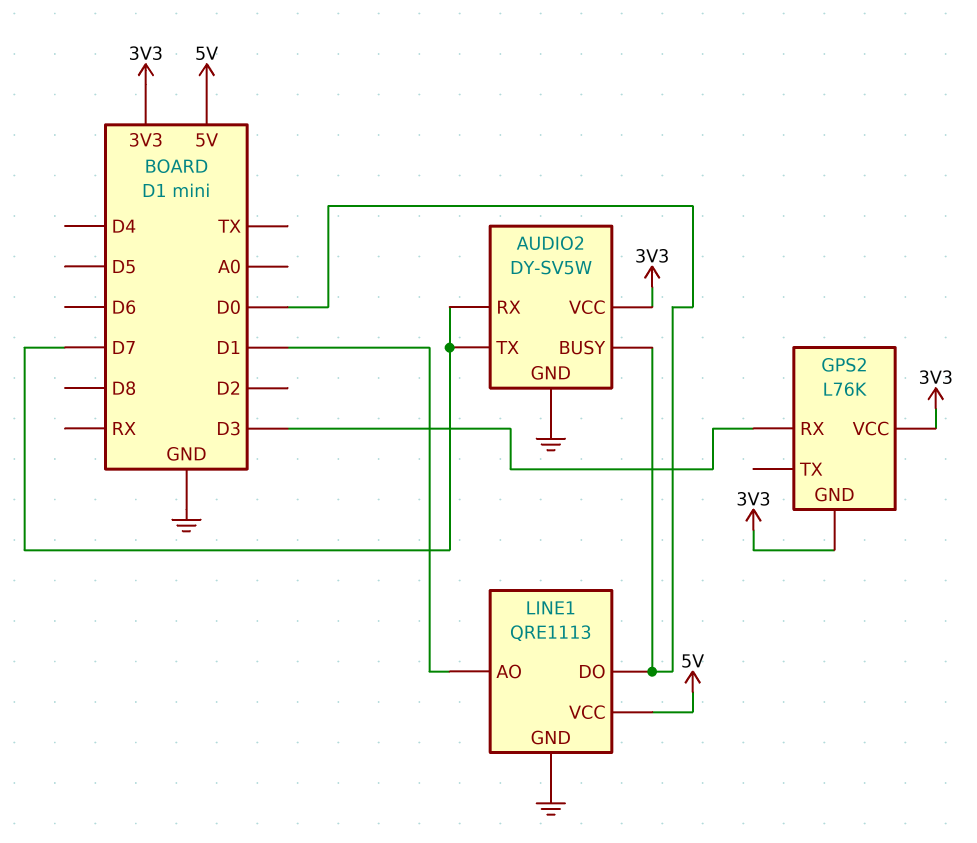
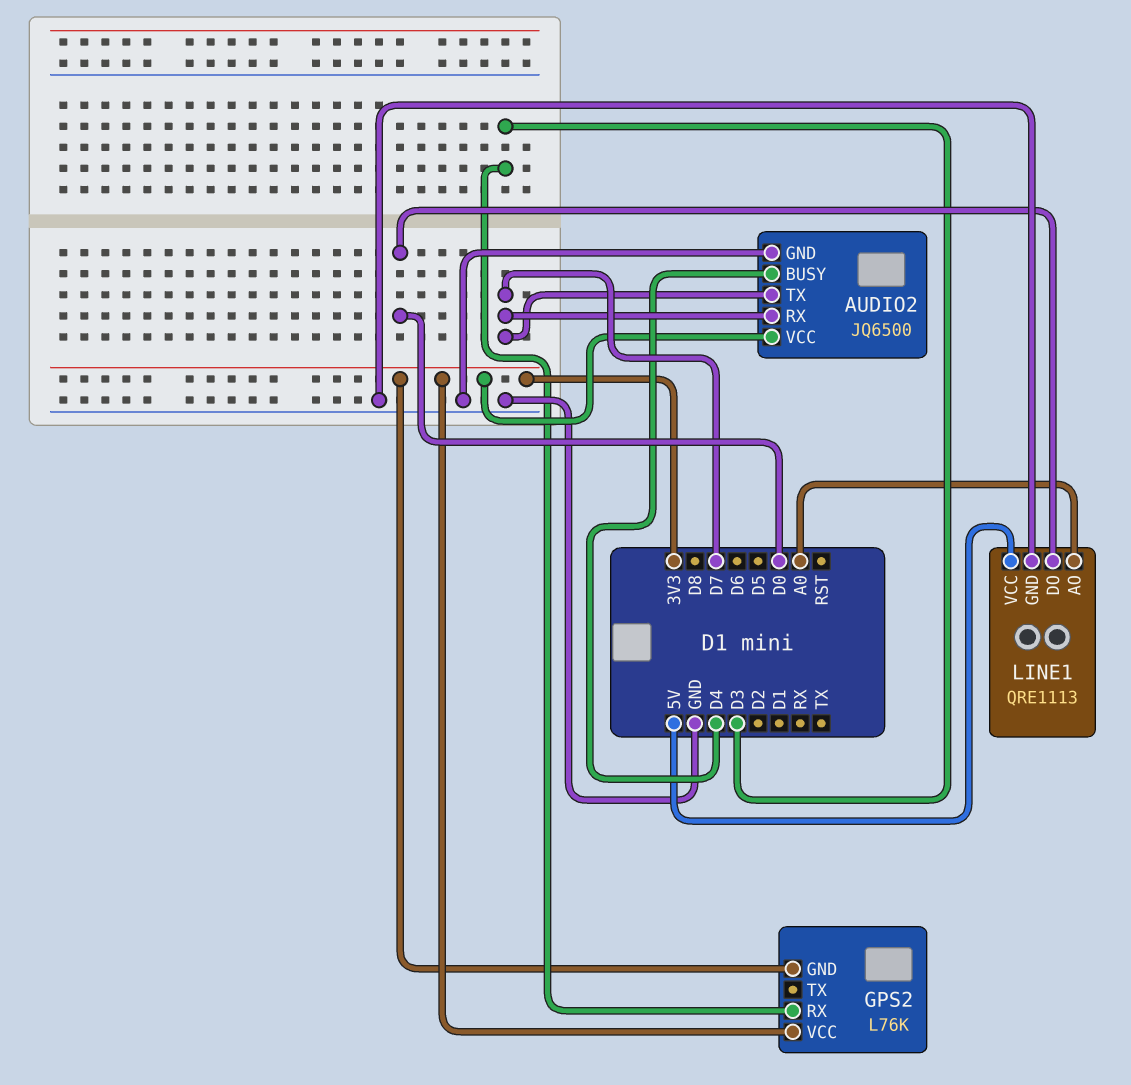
AUDIO2: DY-SV5W -> JQ6500
AUDIO2 pin BUSY: D0 -> D4
LINE1 pin AO: D1 -> A0

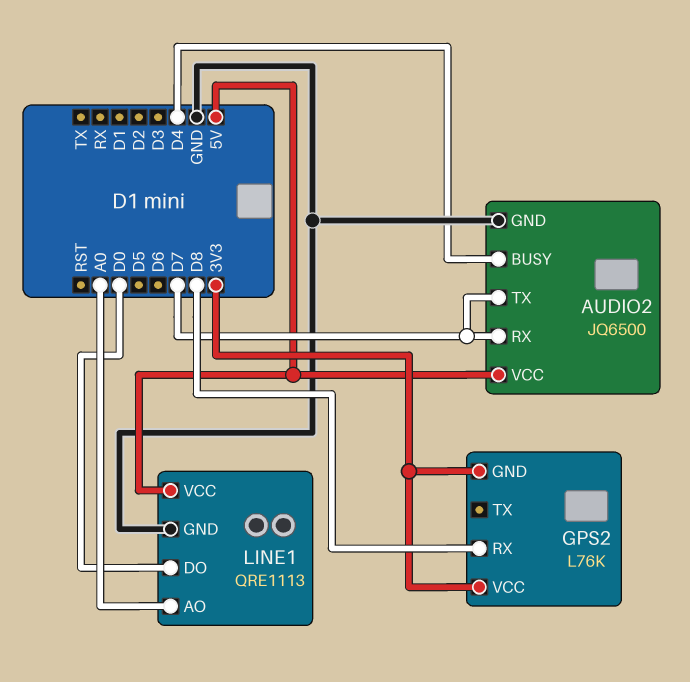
AUDIO2 pin VCC: 3V3 -> 5V
GPS2 pin RX: D3 -> D8

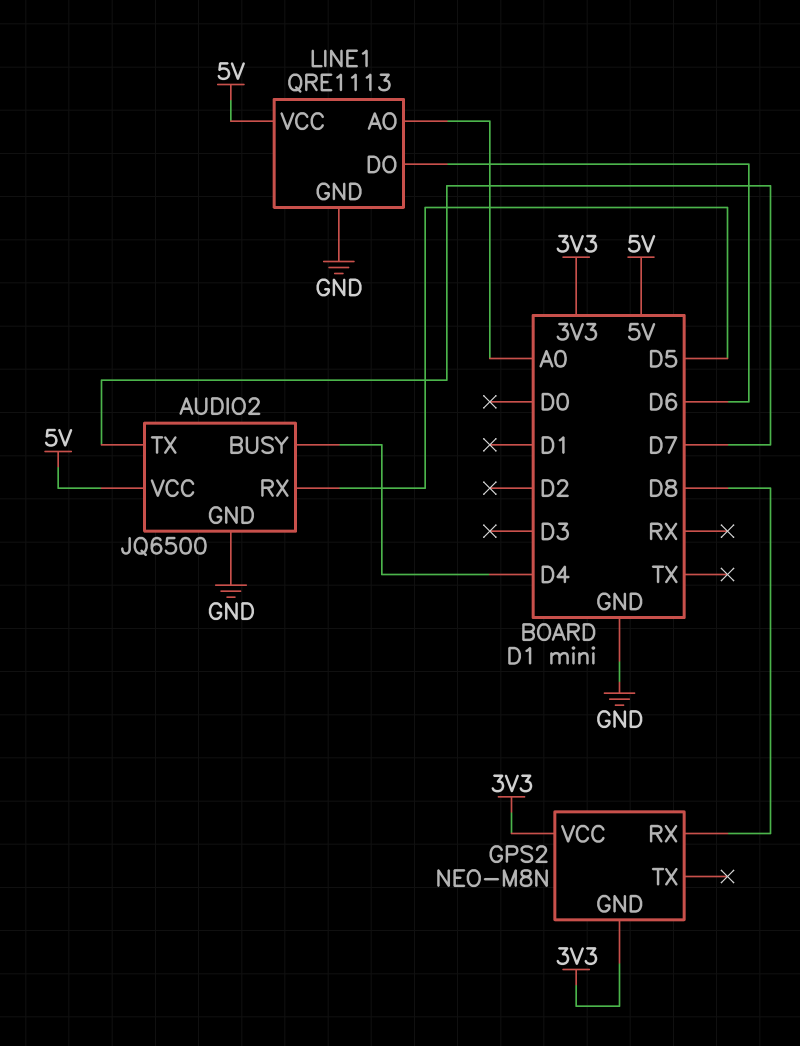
AUDIO2 pin RX: D7 -> D5
GPS2: L76K -> NEO-M8N
LINE1 pin DO: D0 -> D6

